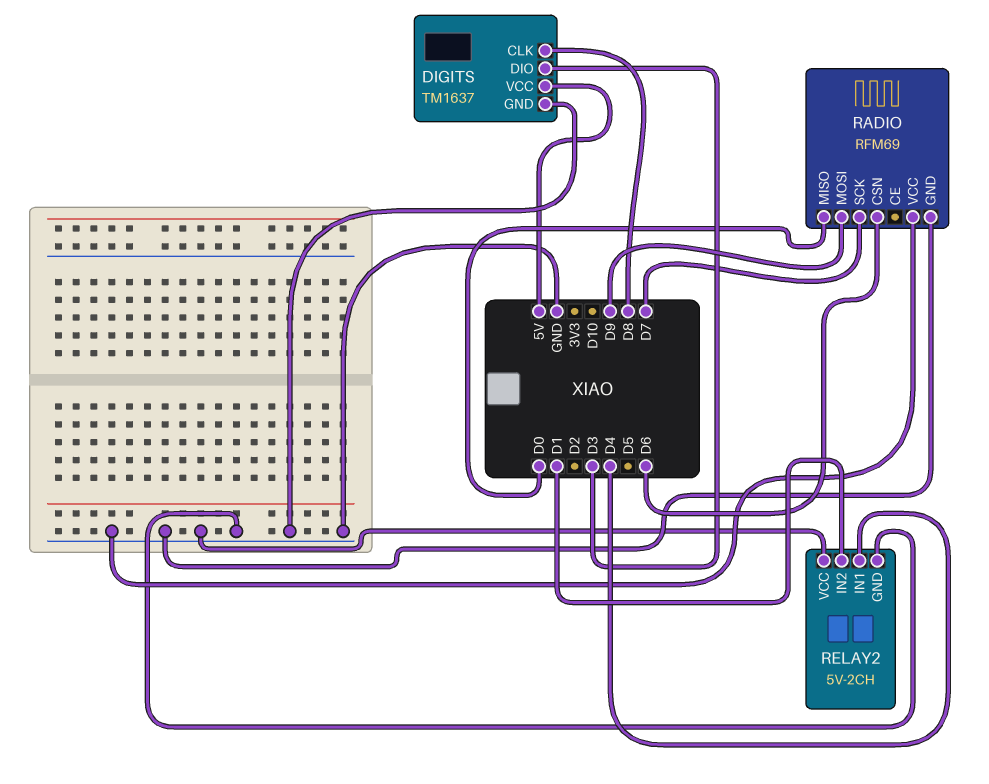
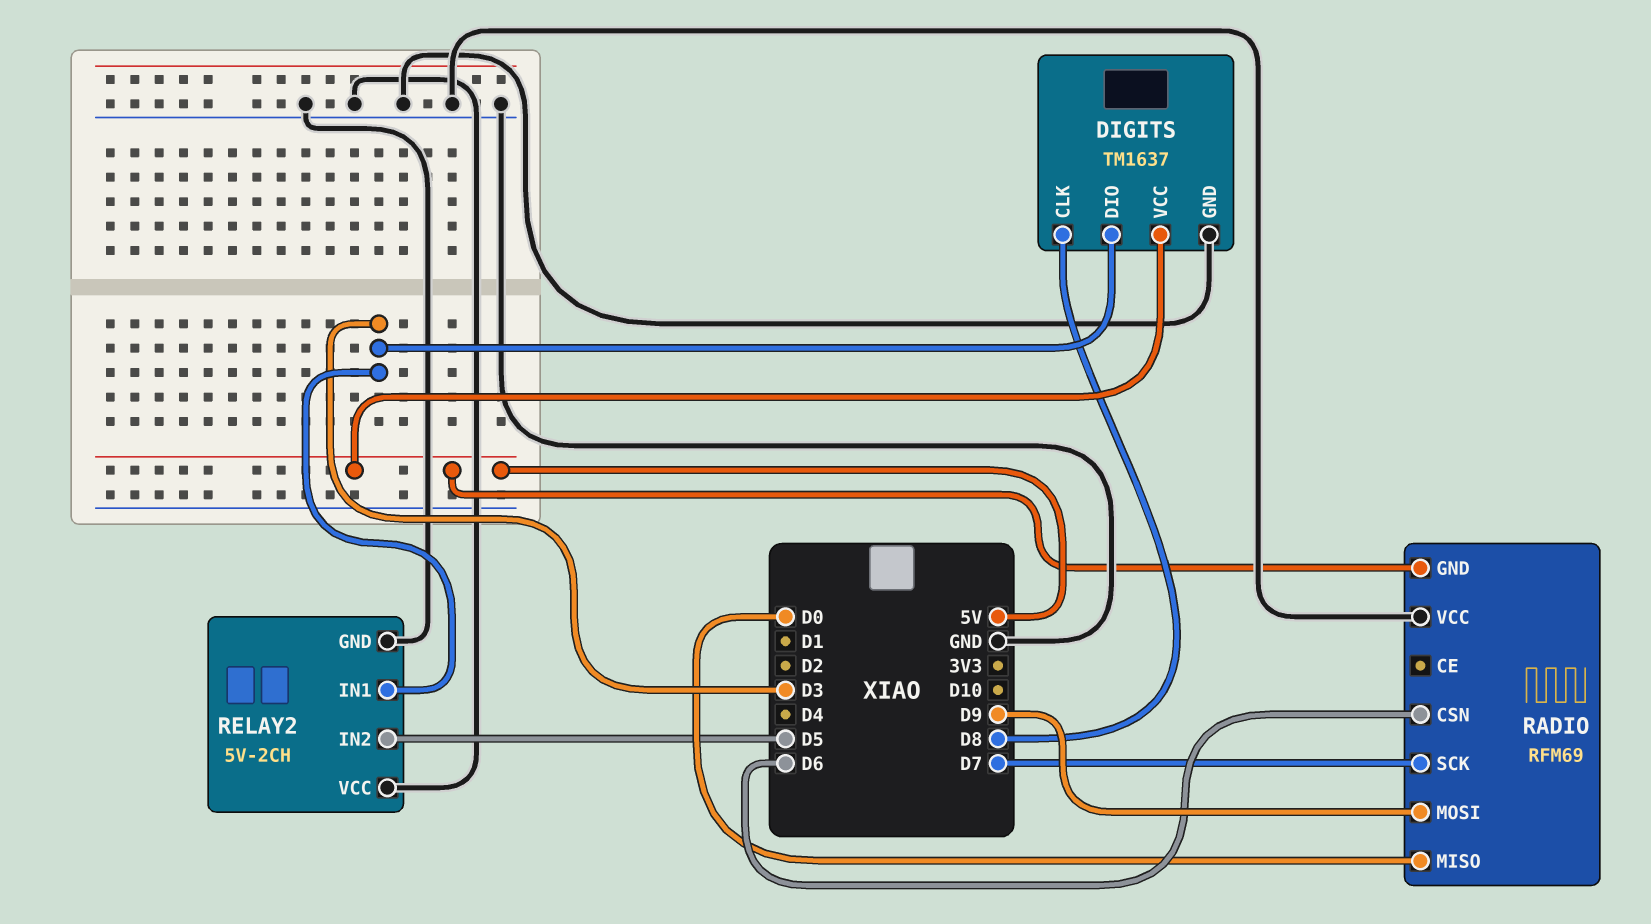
RADIO pin GND: GND -> 5V
RELAY2 pin IN1: D4 -> D3
RELAY2 pin IN2: D1 -> D5

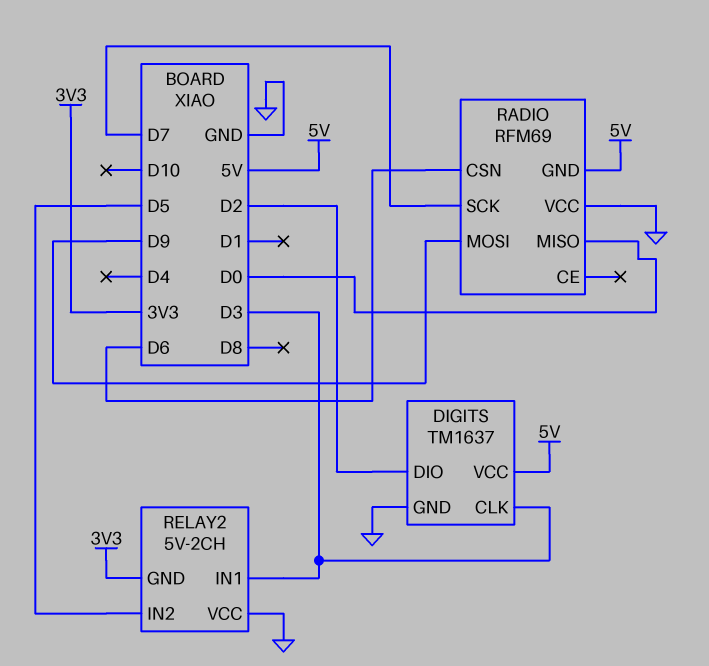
DIGITS pin CLK: D8 -> D3
DIGITS pin DIO: D3 -> D2
RELAY2 pin GND: GND -> 3V3

